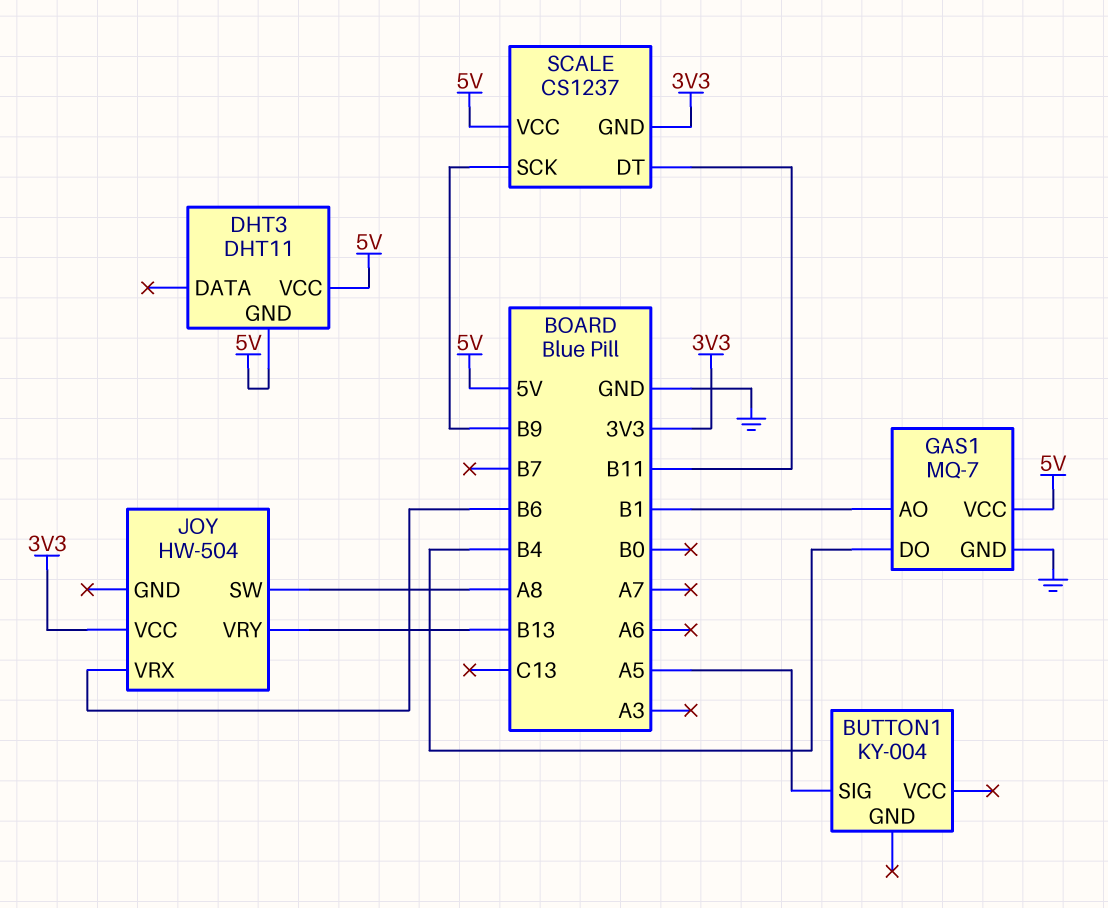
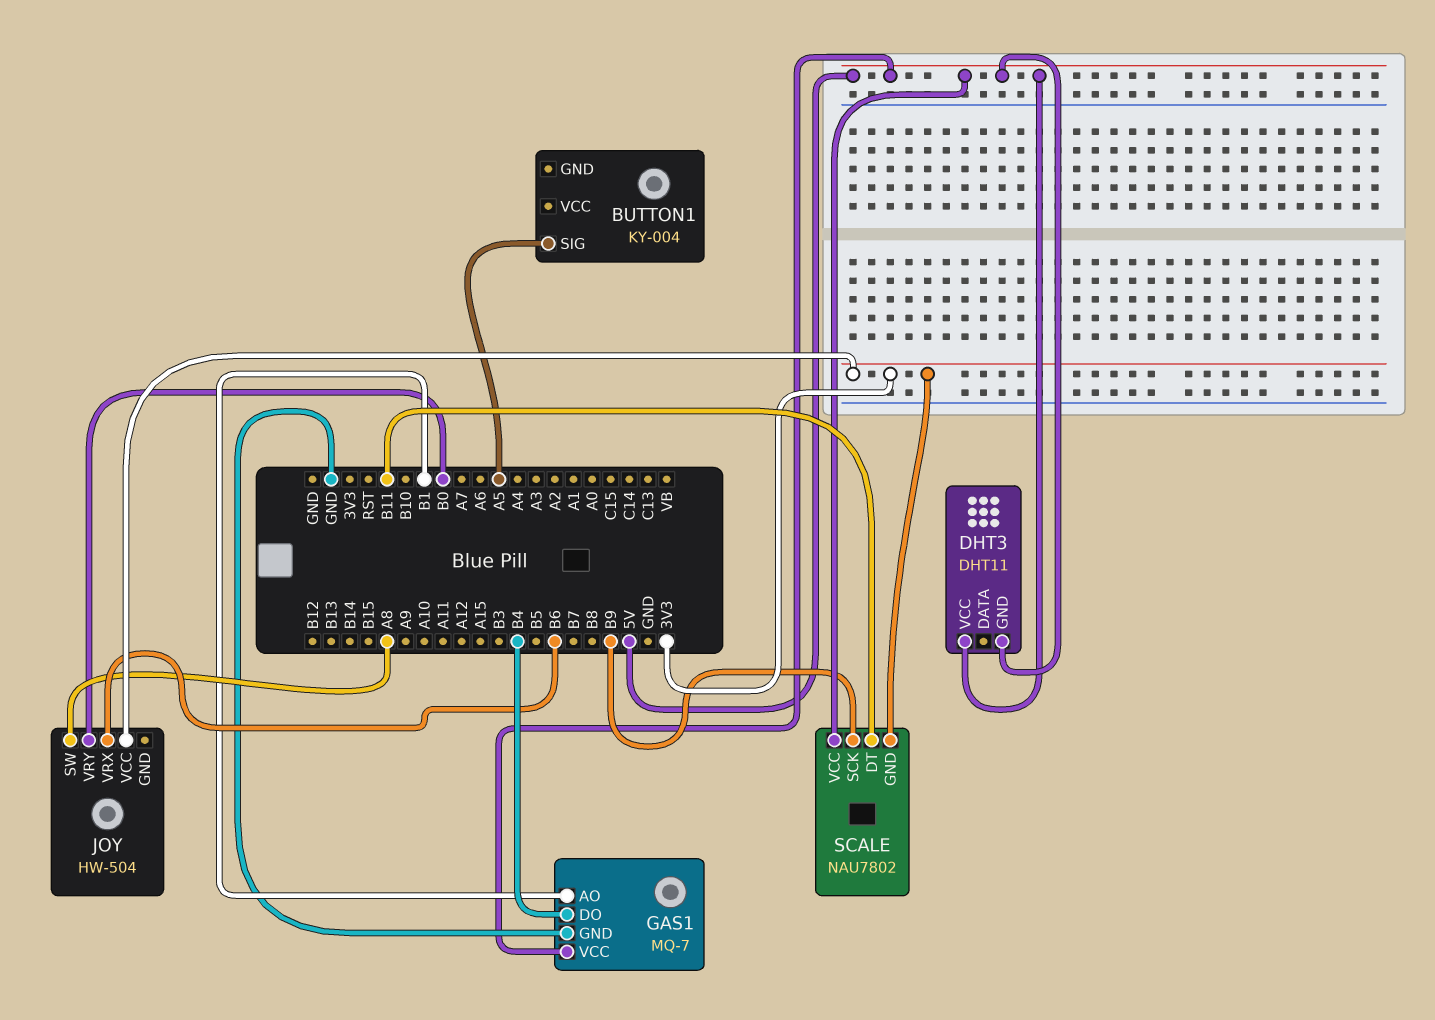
JOY pin VRY: B13 -> B0
SCALE: CS1237 -> NAU7802

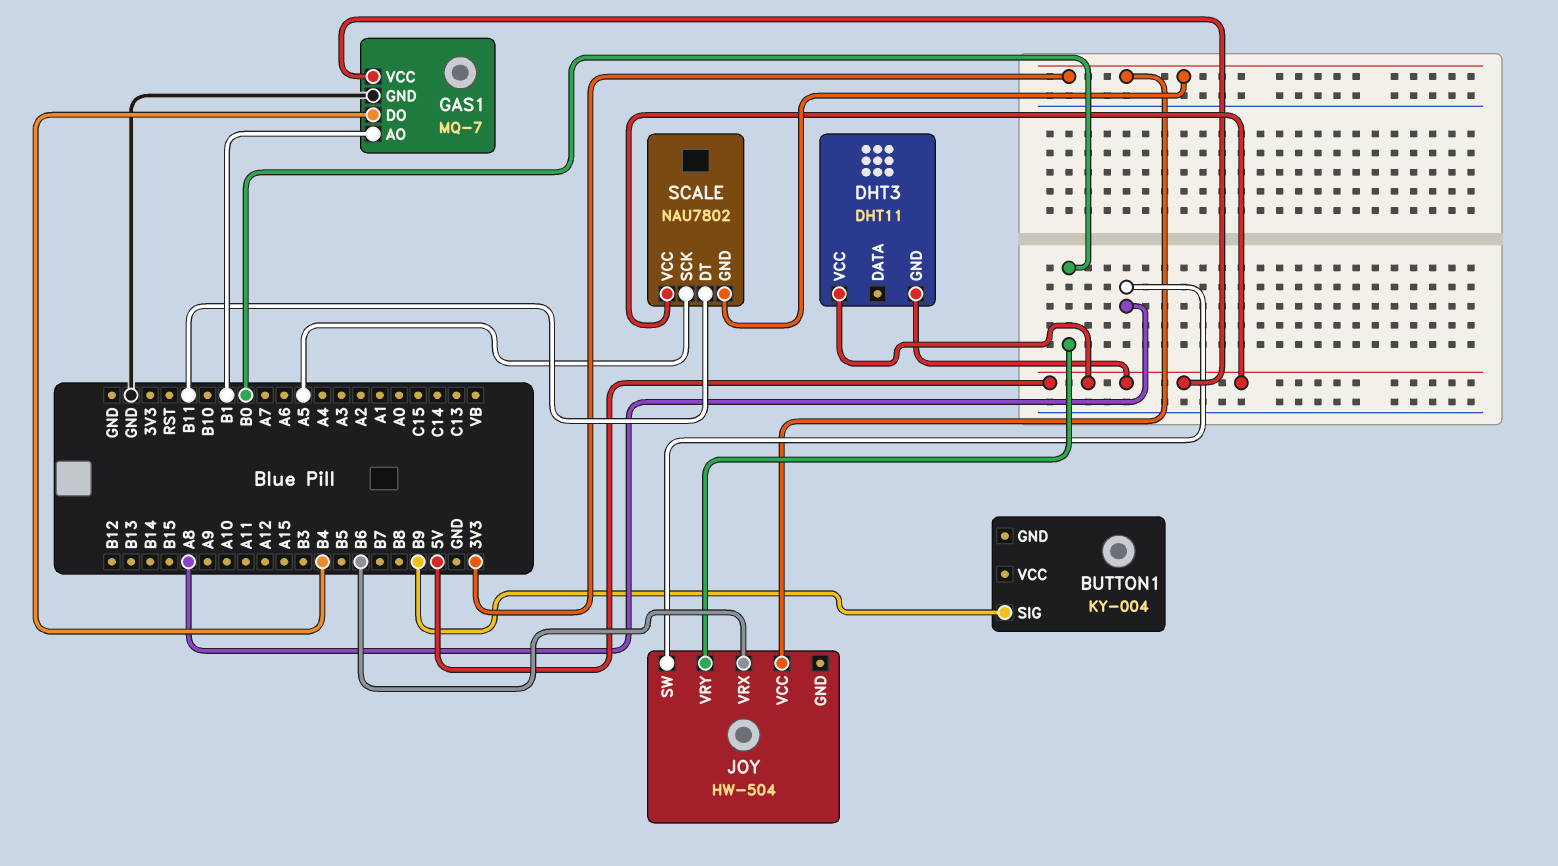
BUTTON1 pin SIG: A5 -> B9
SCALE pin SCK: B9 -> A5

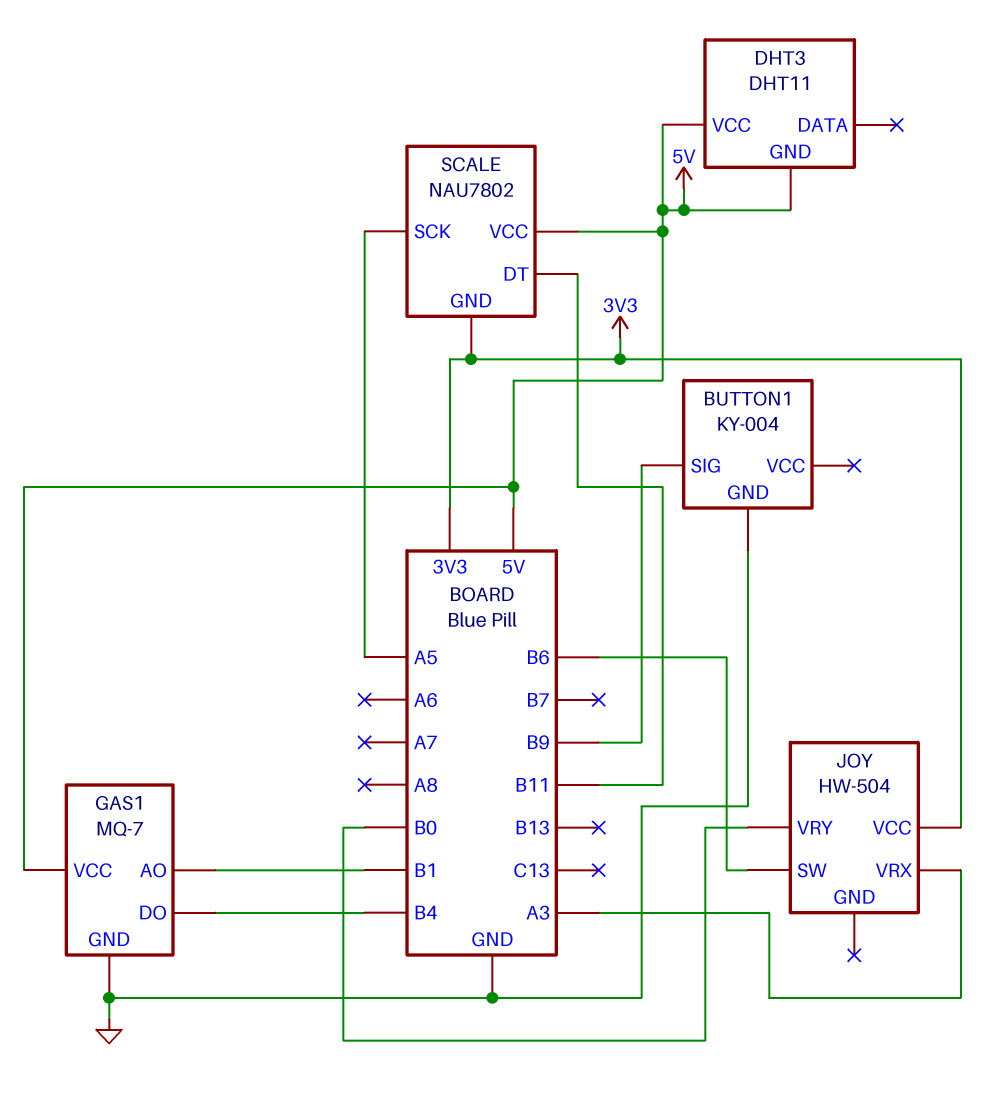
BUTTON1 pin GND: none -> GND
JOY pin SW: A8 -> B6
JOY pin VRX: B6 -> A3

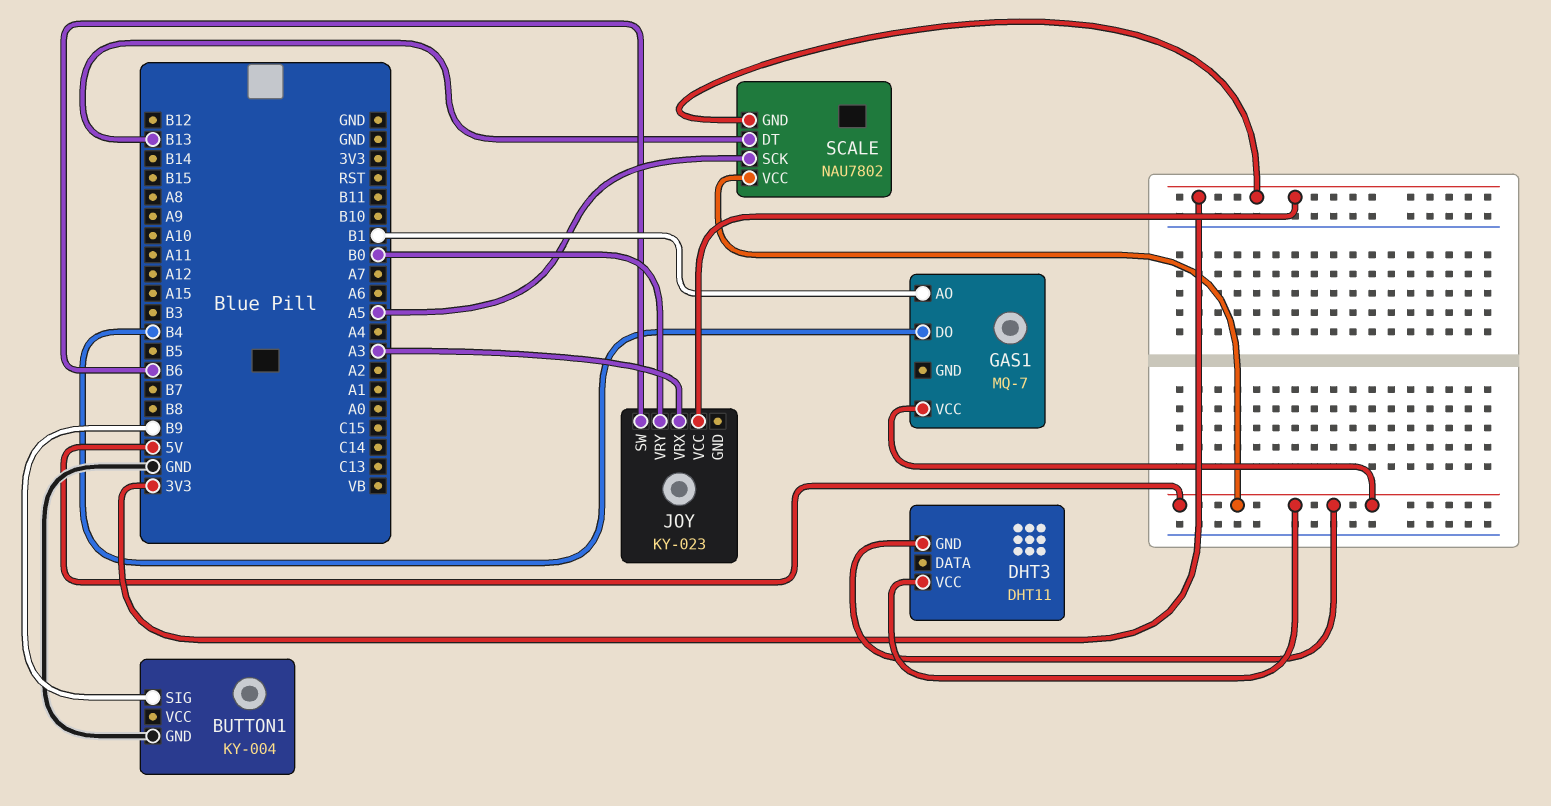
GAS1 pin GND: GND -> none
JOY: HW-504 -> KY-023
SCALE pin DT: B11 -> B13

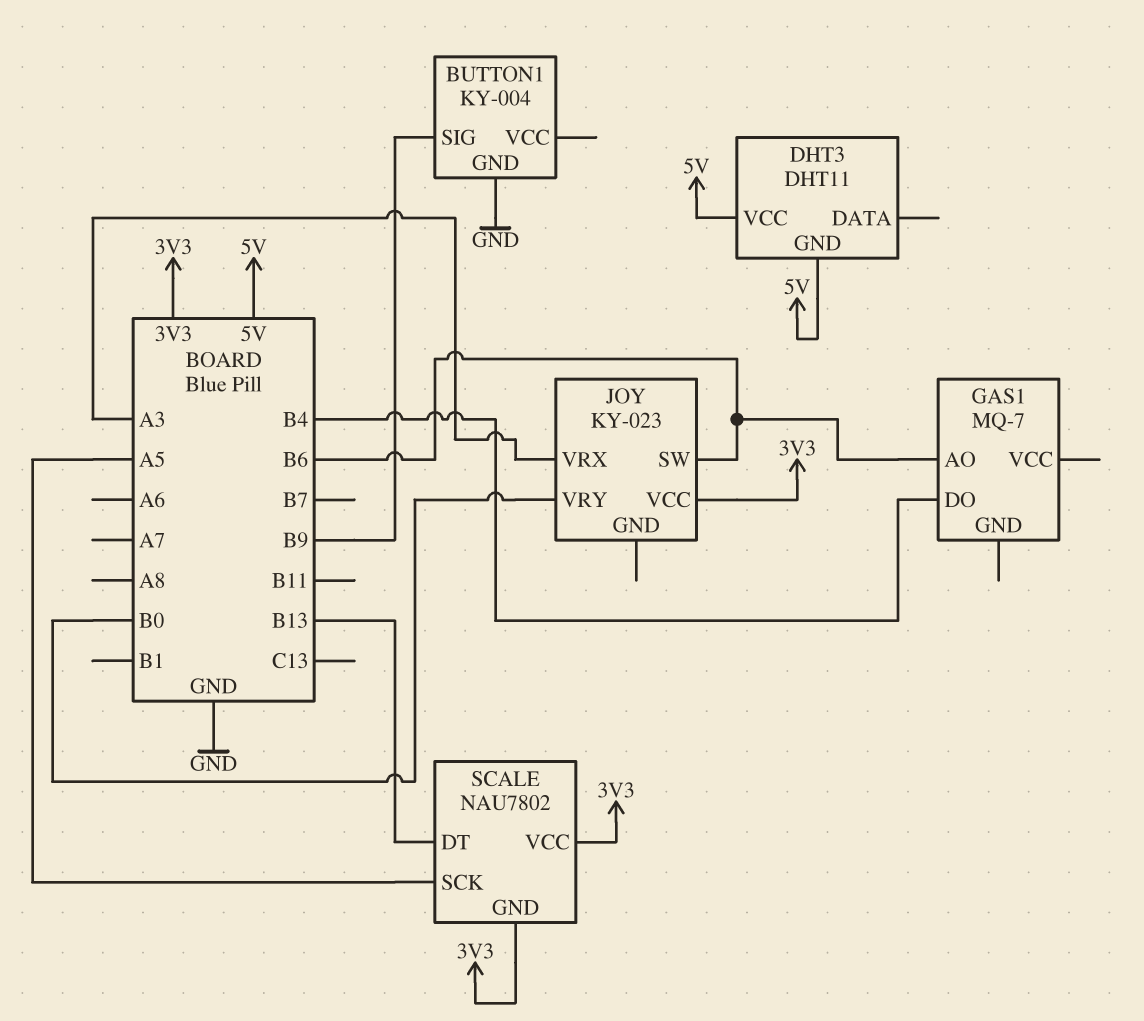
GAS1 pin AO: B1 -> B6
GAS1 pin VCC: 5V -> none
SCALE pin VCC: 5V -> 3V3

